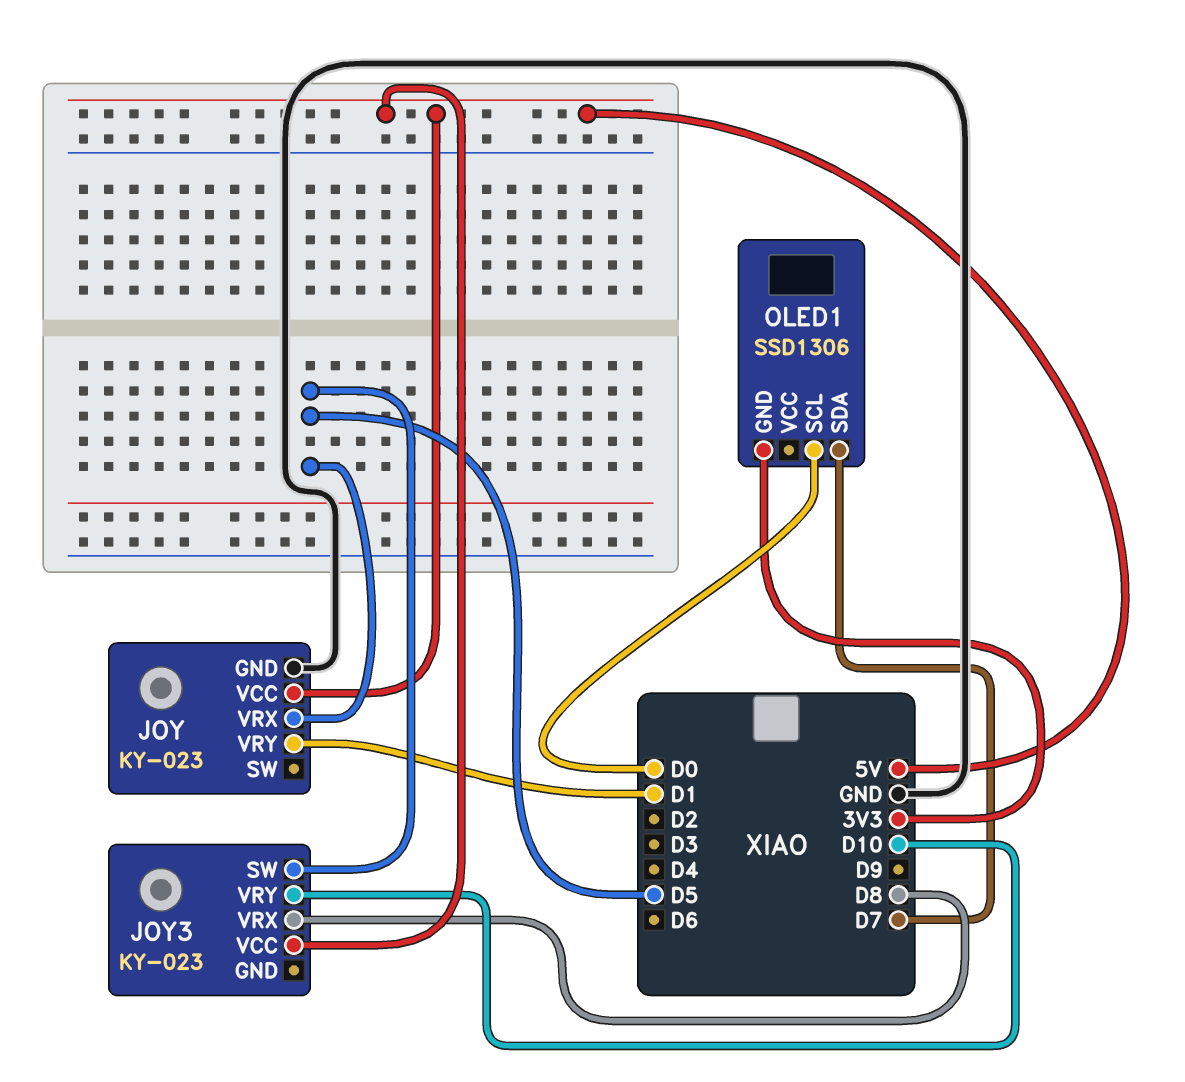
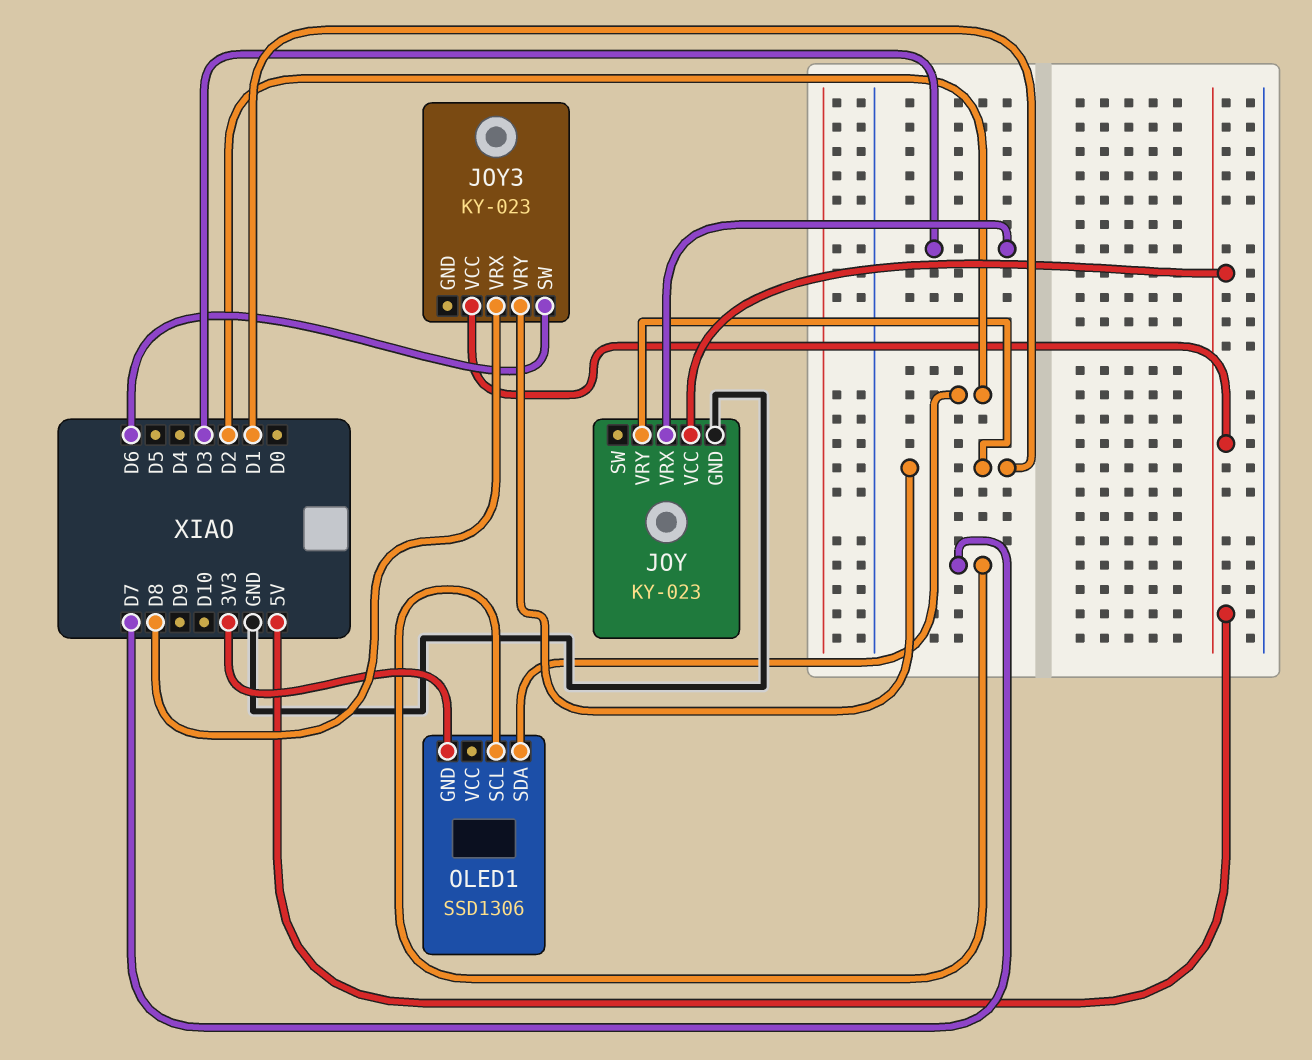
JOY pin VRX: D5 -> D3
JOY3 pin SW: D5 -> D6
JOY3 pin VRY: D10 -> D1
OLED1 pin SCL: D0 -> D7
OLED1 pin SDA: D7 -> D2

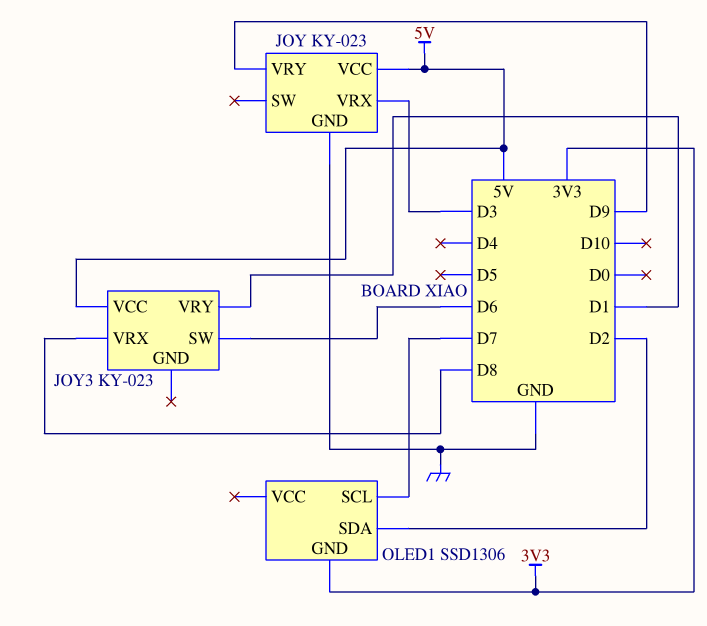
JOY pin VRY: D1 -> D9

